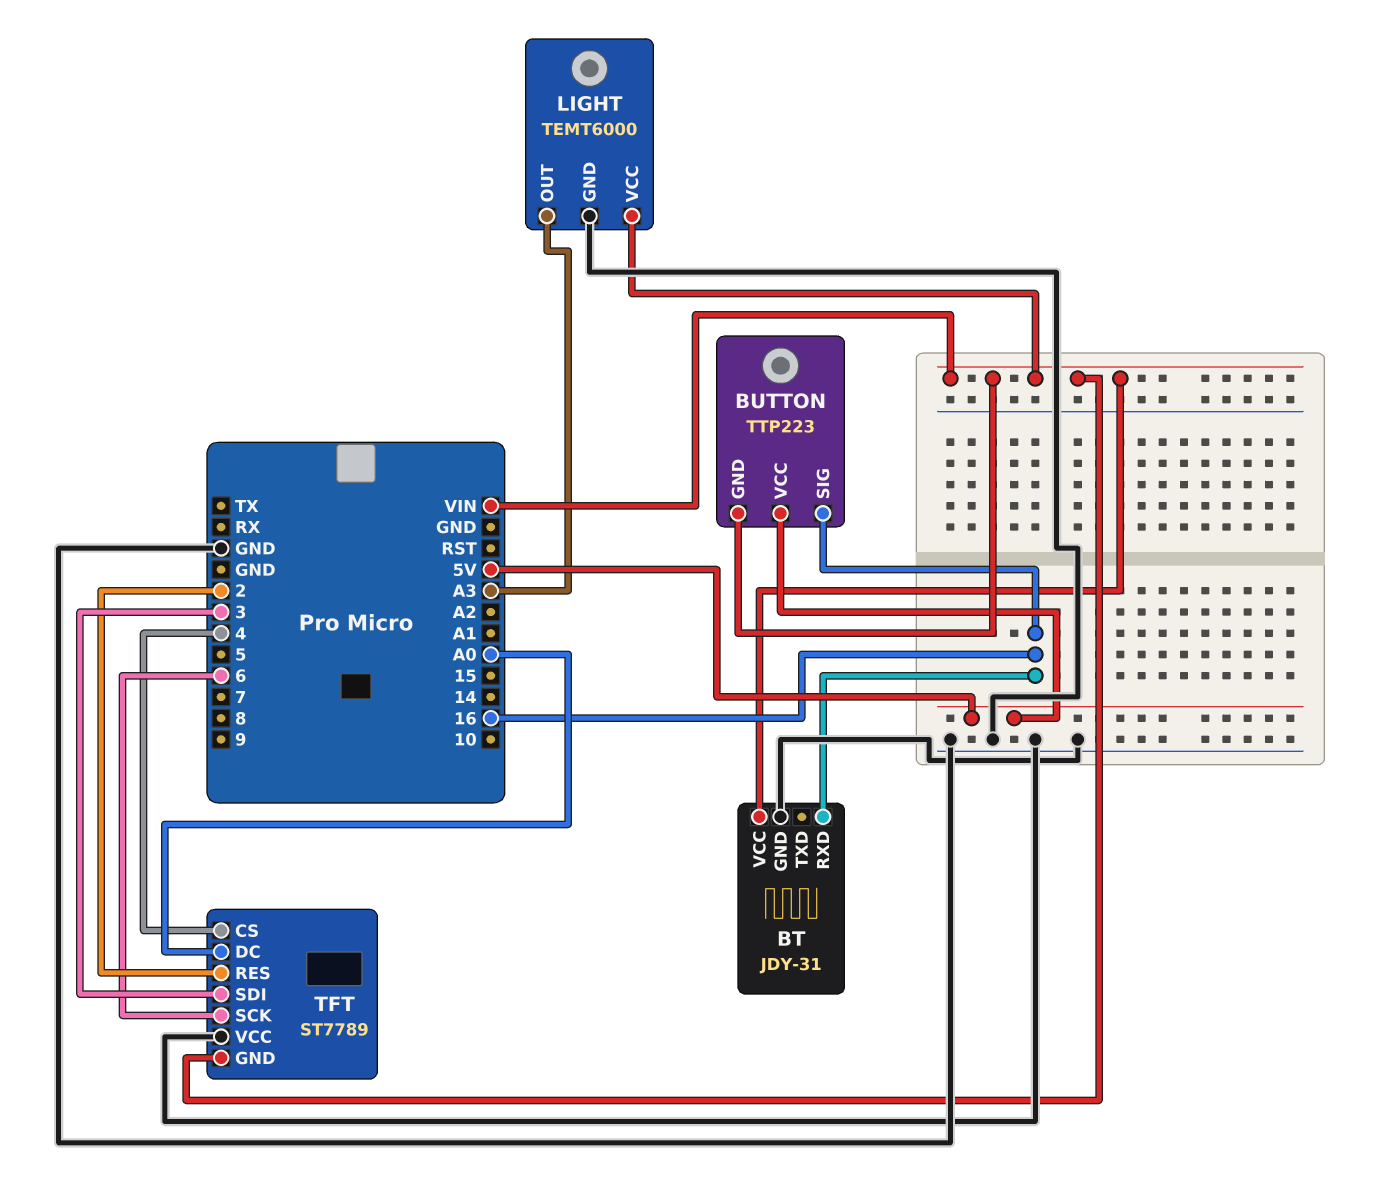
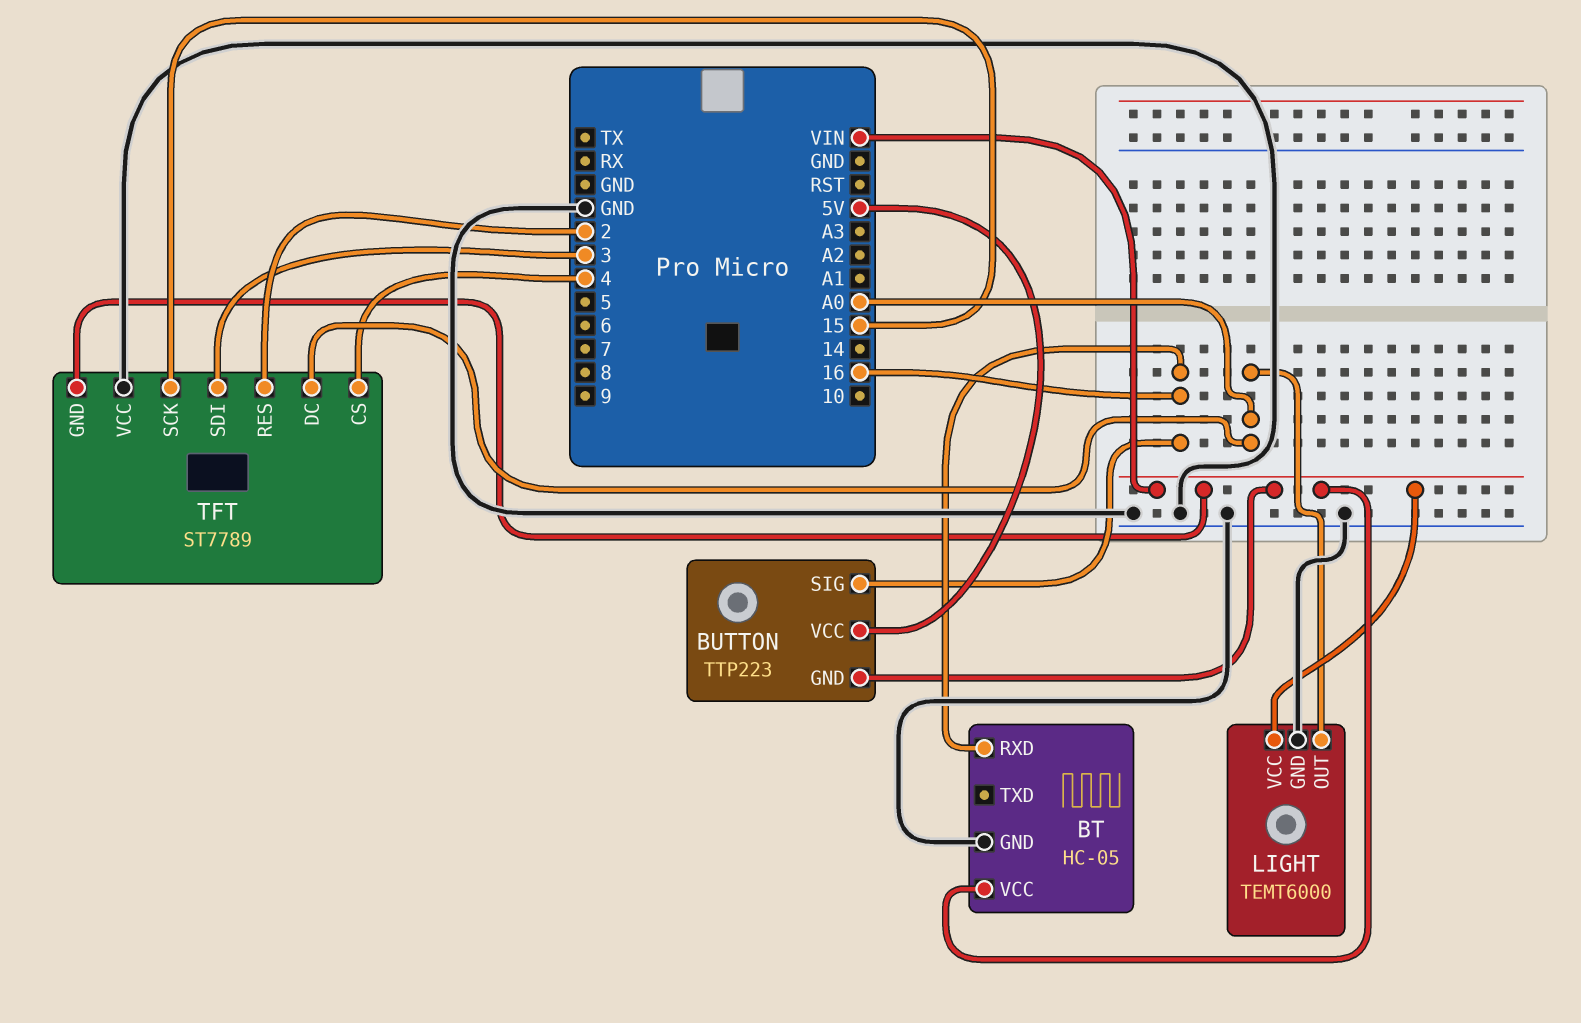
BT: JDY-31 -> HC-05
LIGHT pin OUT: A3 -> A0
TFT pin SCK: 6 -> 15

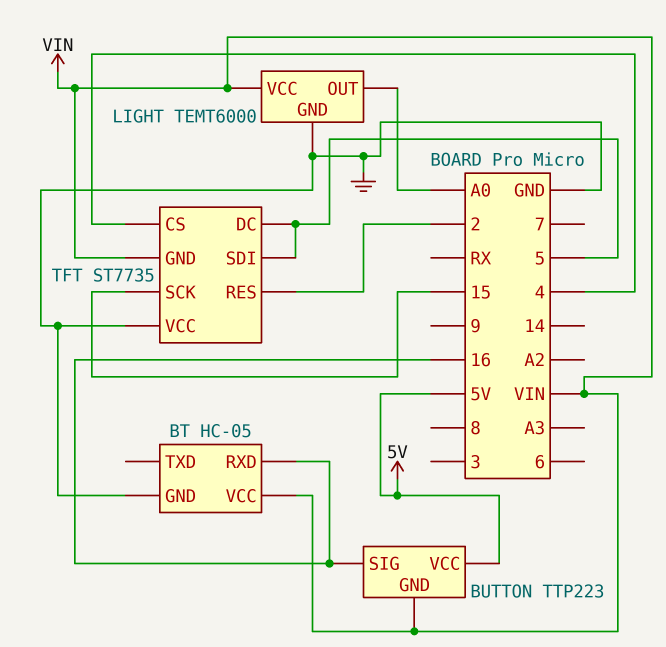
TFT: ST7789 -> ST7735
TFT pin DC: A0 -> 5
TFT pin SDI: 3 -> 5

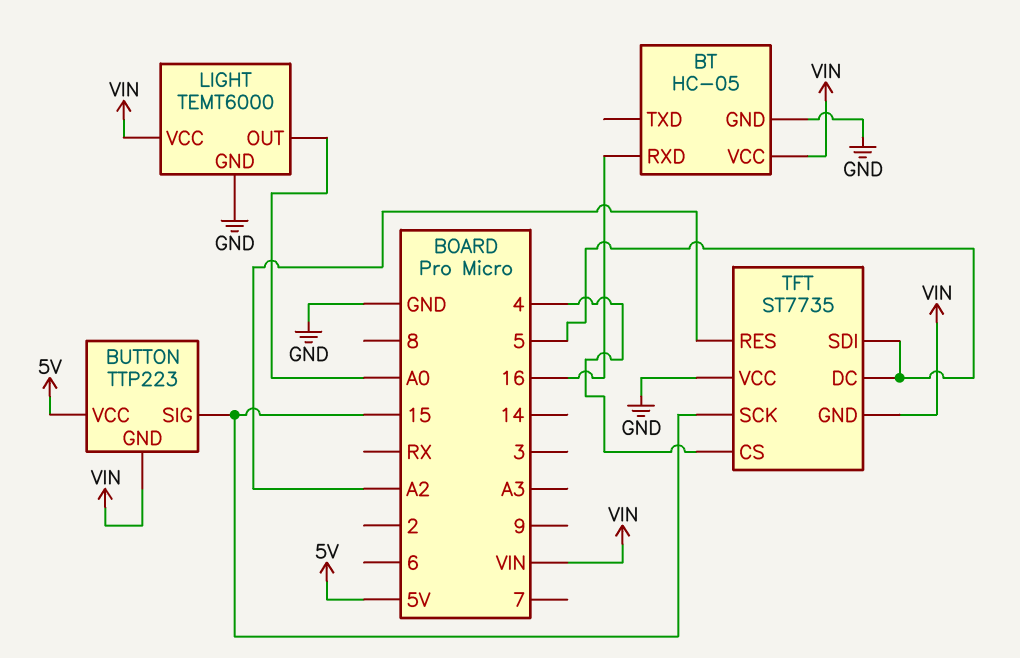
BUTTON pin SIG: 16 -> 15
TFT pin RES: 2 -> A2

